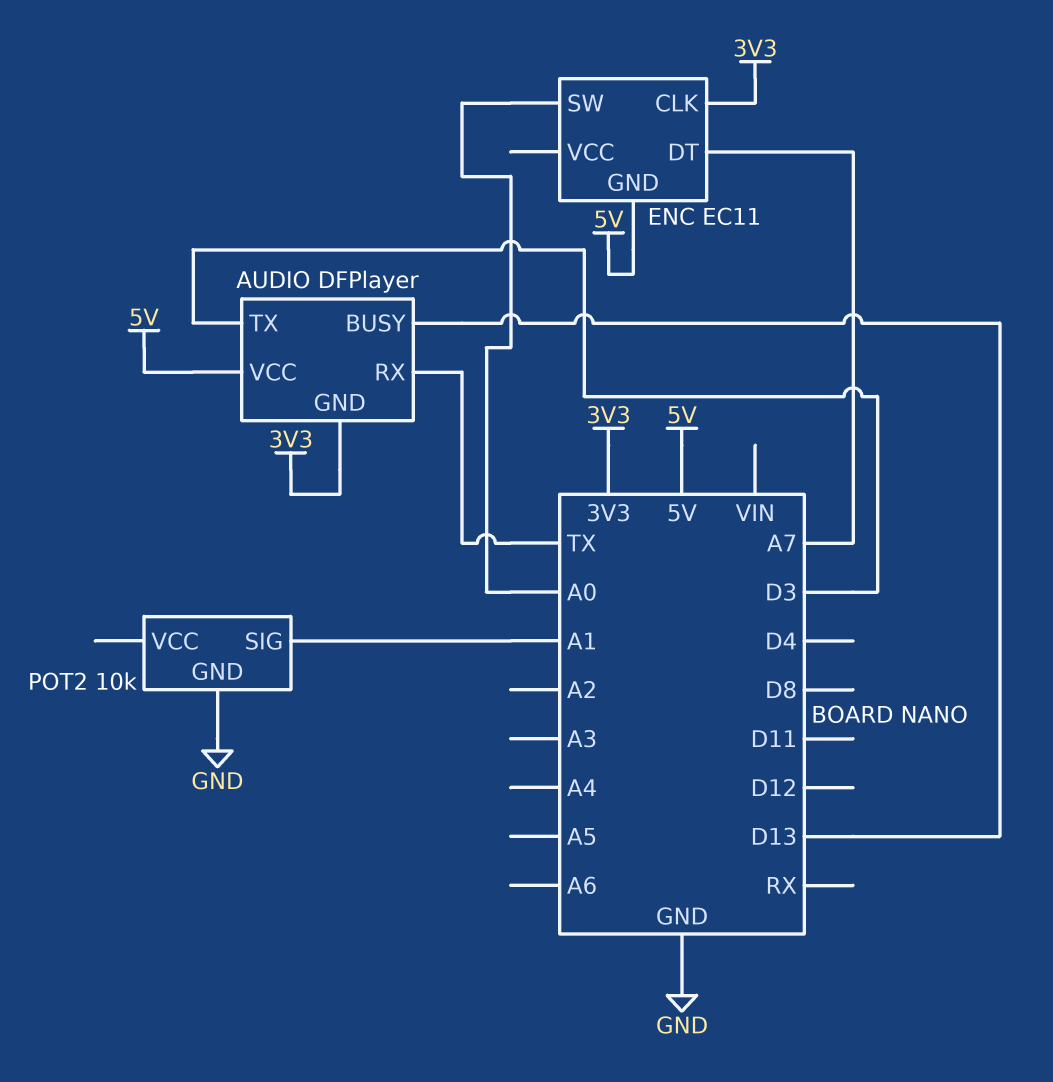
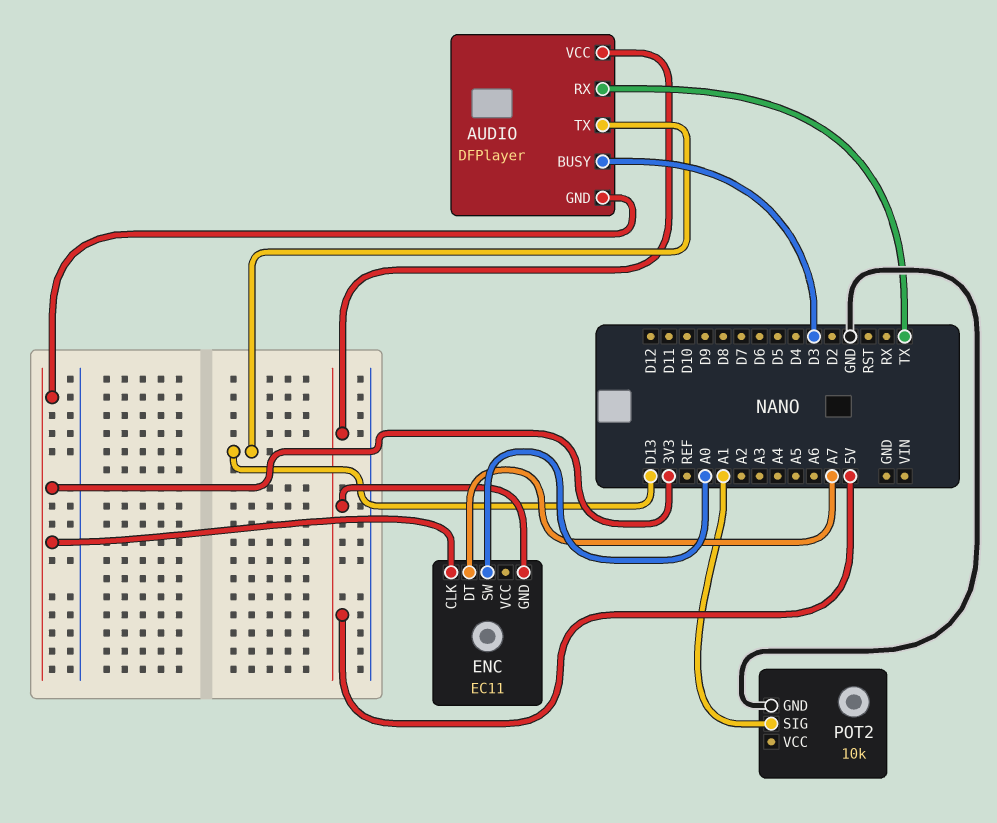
AUDIO pin BUSY: D13 -> D3
AUDIO pin TX: D3 -> D13

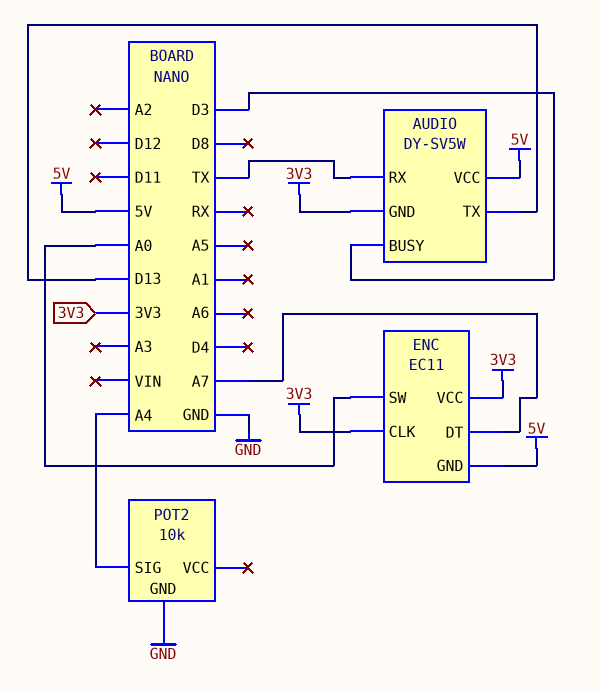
AUDIO: DFPlayer -> DY-SV5W
ENC pin VCC: none -> 3V3
POT2 pin SIG: A1 -> A4

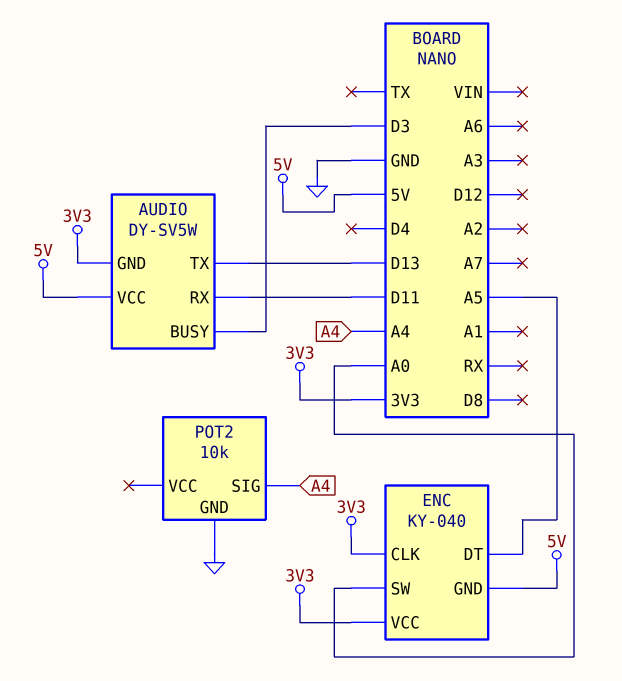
AUDIO pin RX: TX -> D11
ENC: EC11 -> KY-040
ENC pin DT: A7 -> A5

